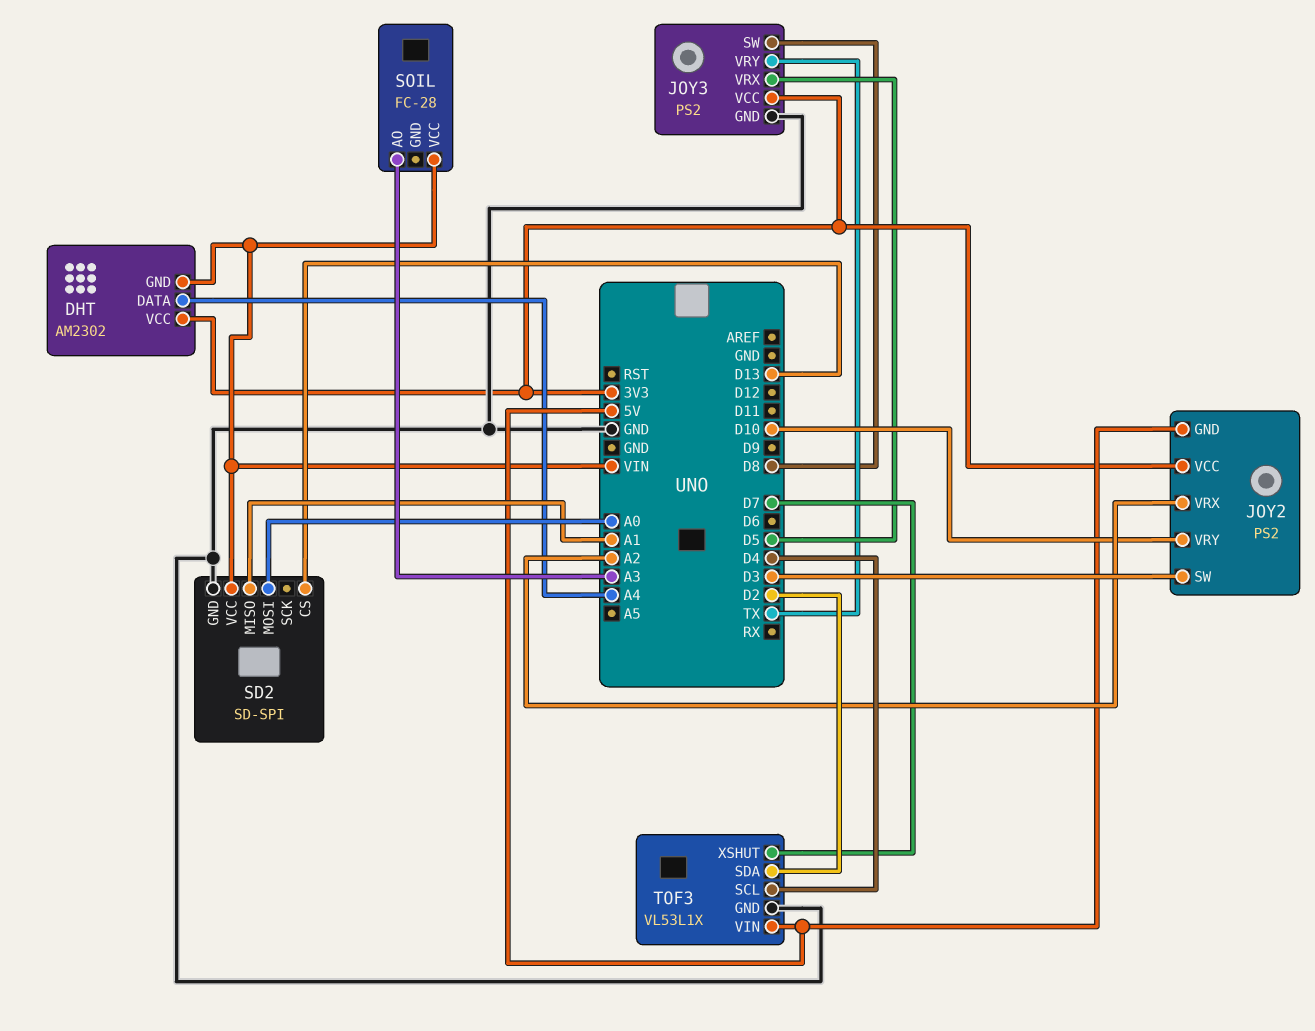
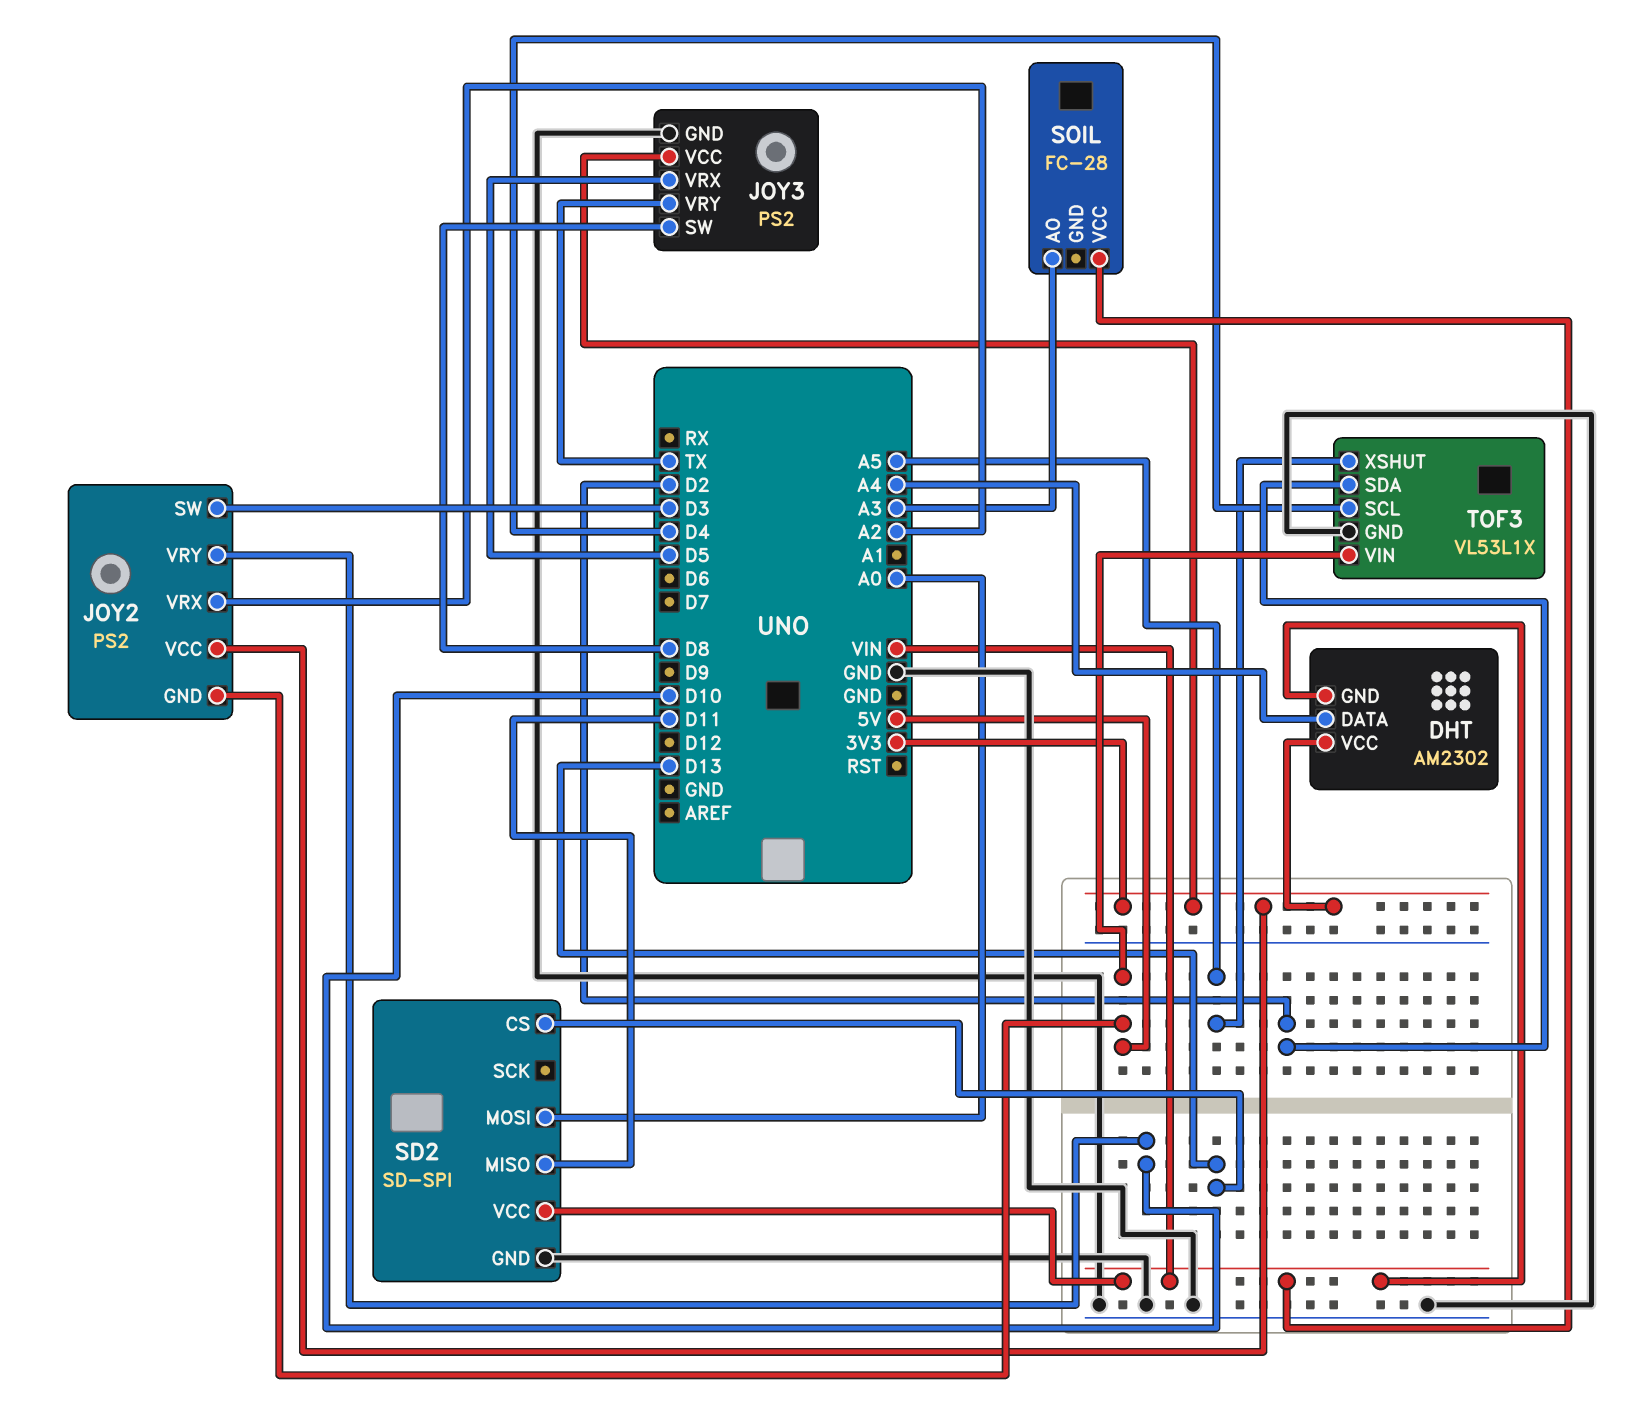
SD2 pin MISO: A1 -> D11
TOF3 pin XSHUT: D7 -> A5

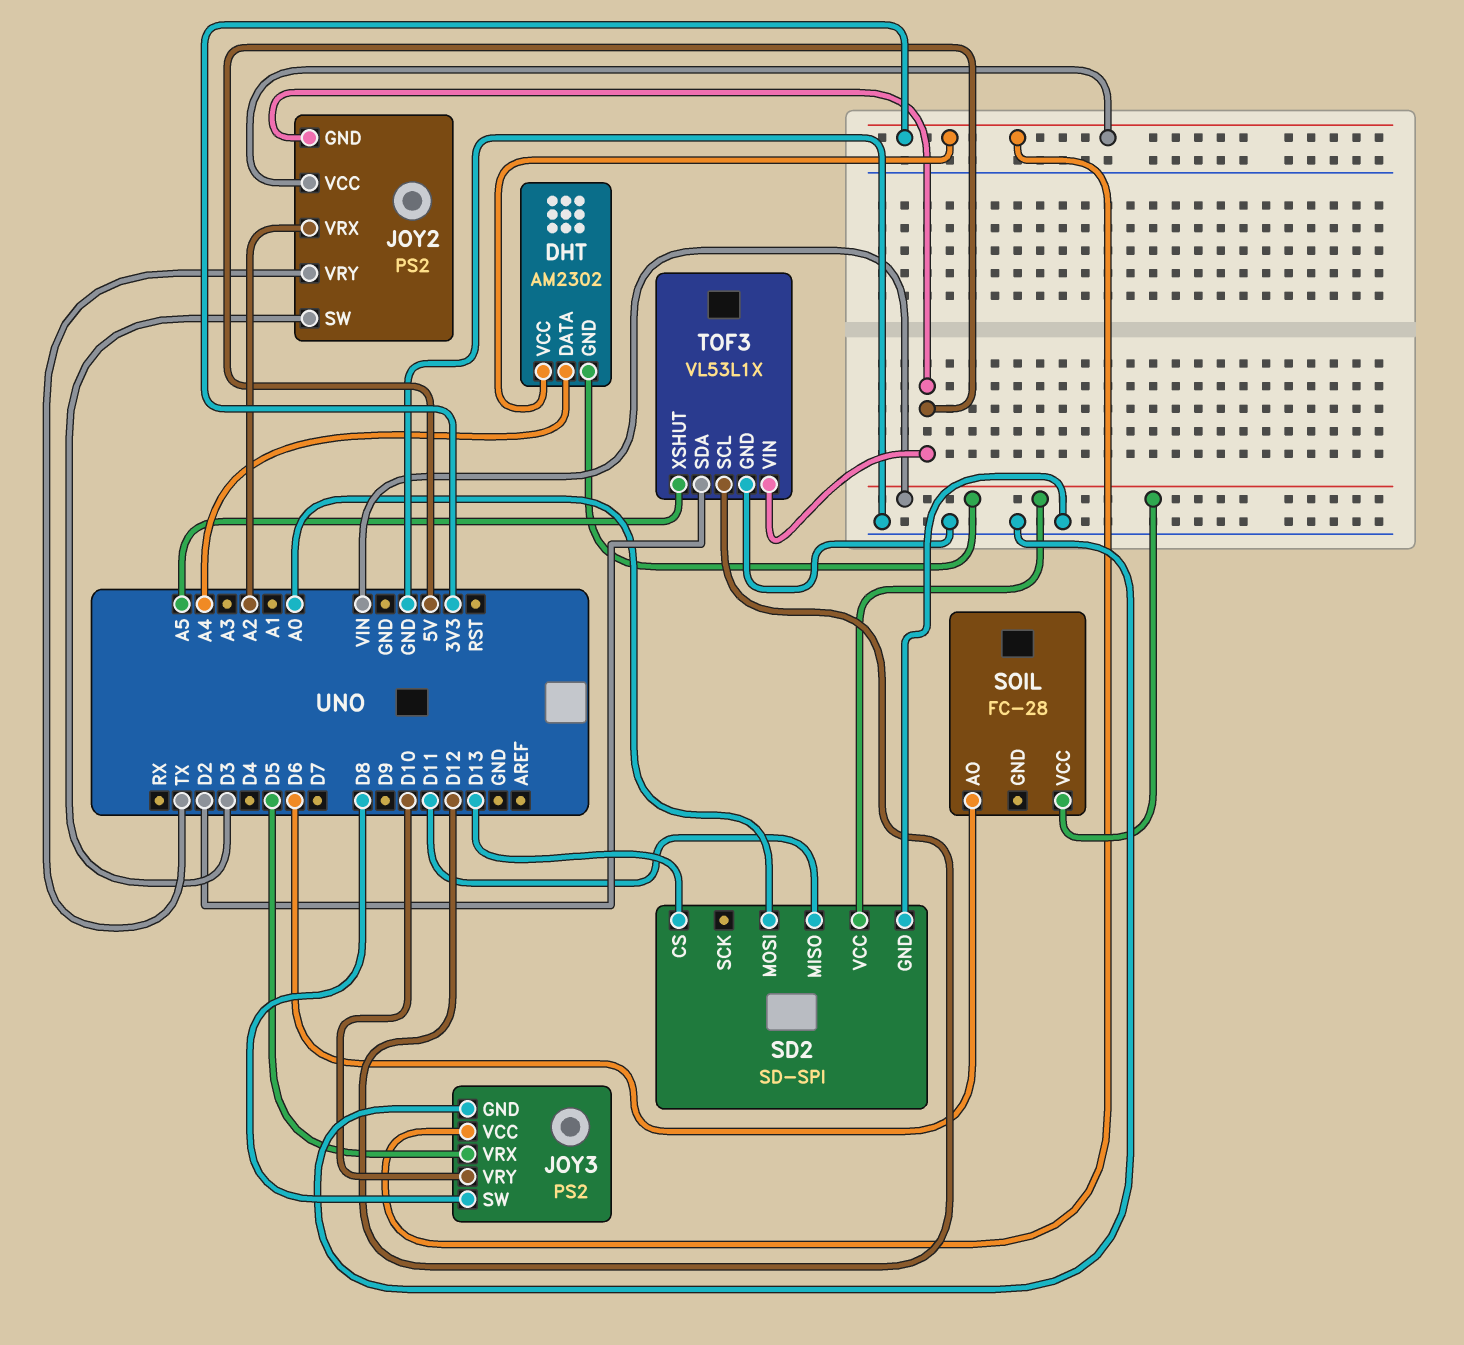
JOY2 pin VRY: D10 -> TX
JOY3 pin VRY: TX -> D10
SOIL pin AO: A3 -> D6
TOF3 pin SCL: D4 -> D12

